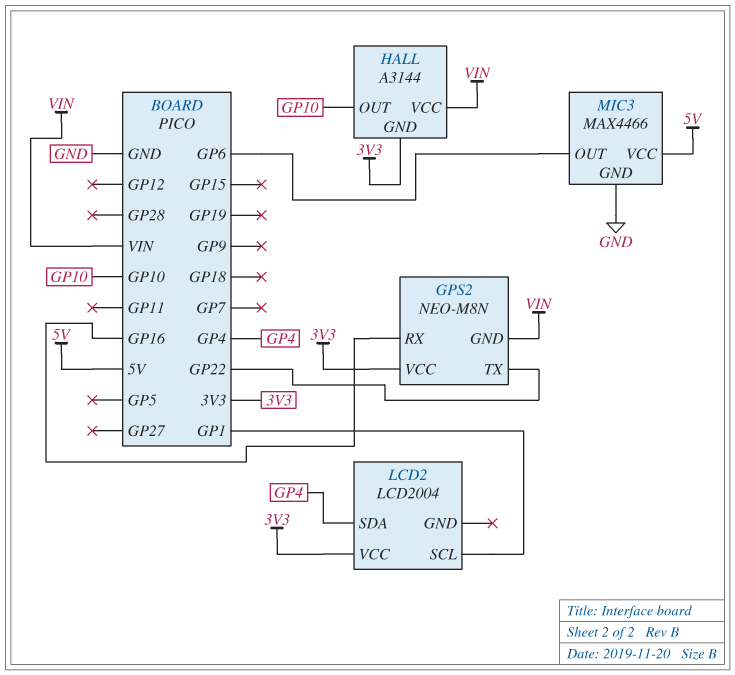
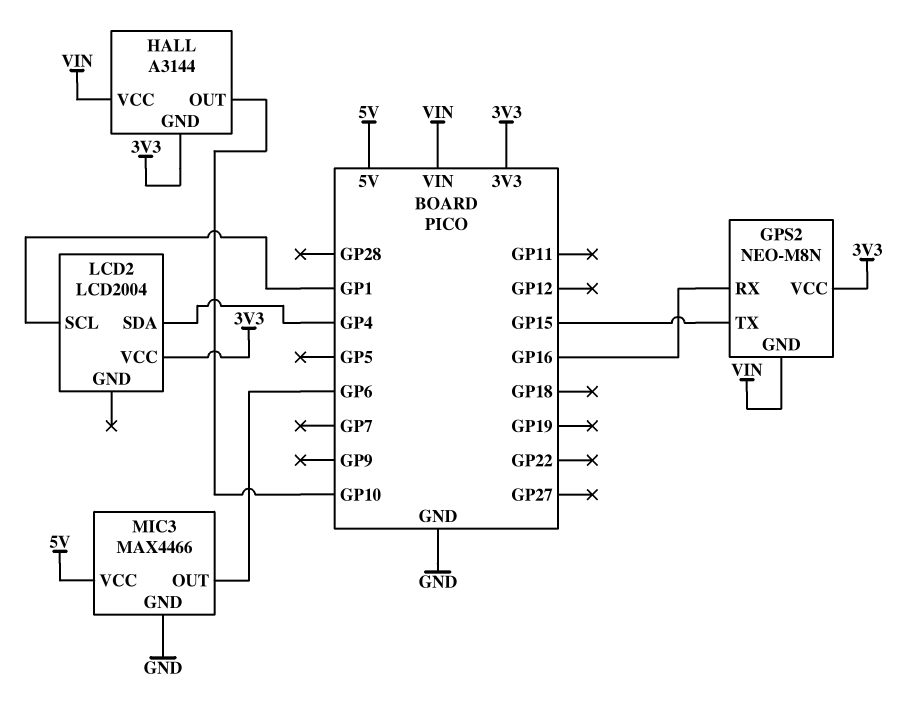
GPS2 pin TX: GP22 -> GP15

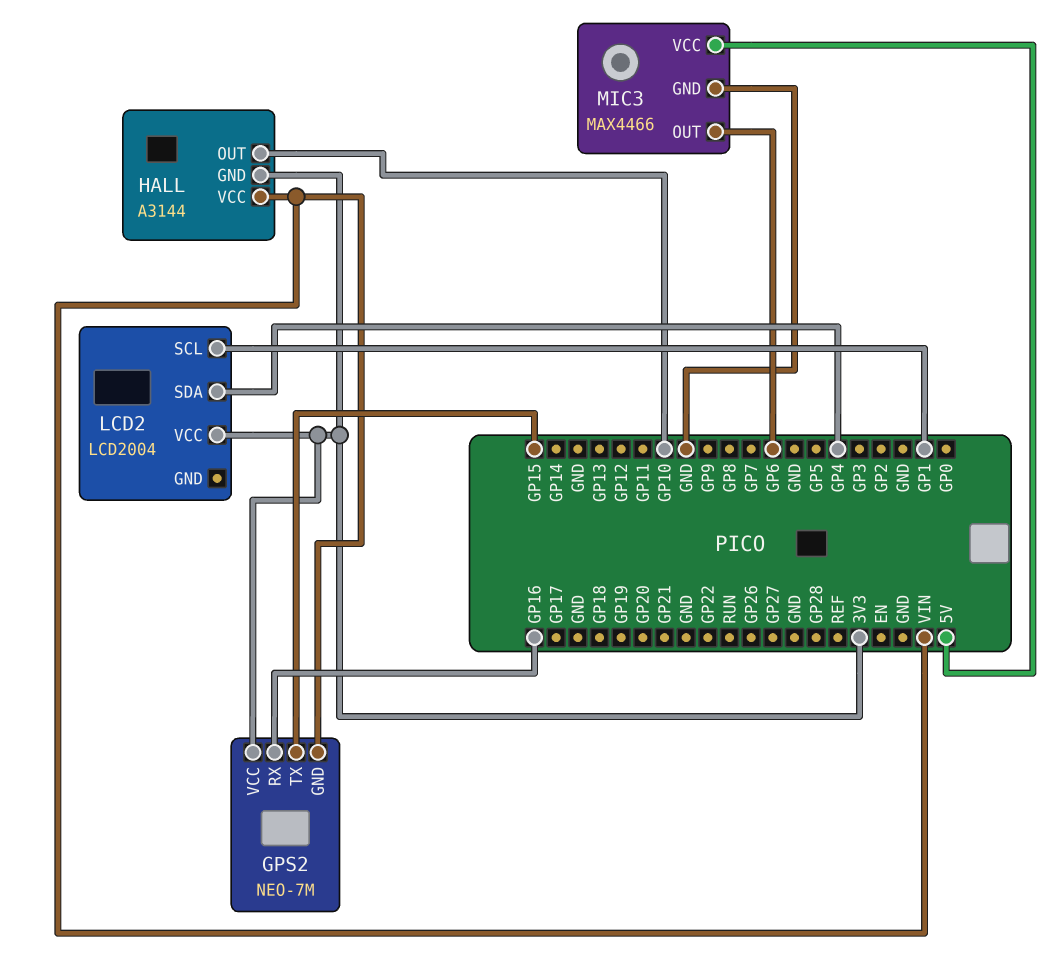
GPS2: NEO-M8N -> NEO-7M

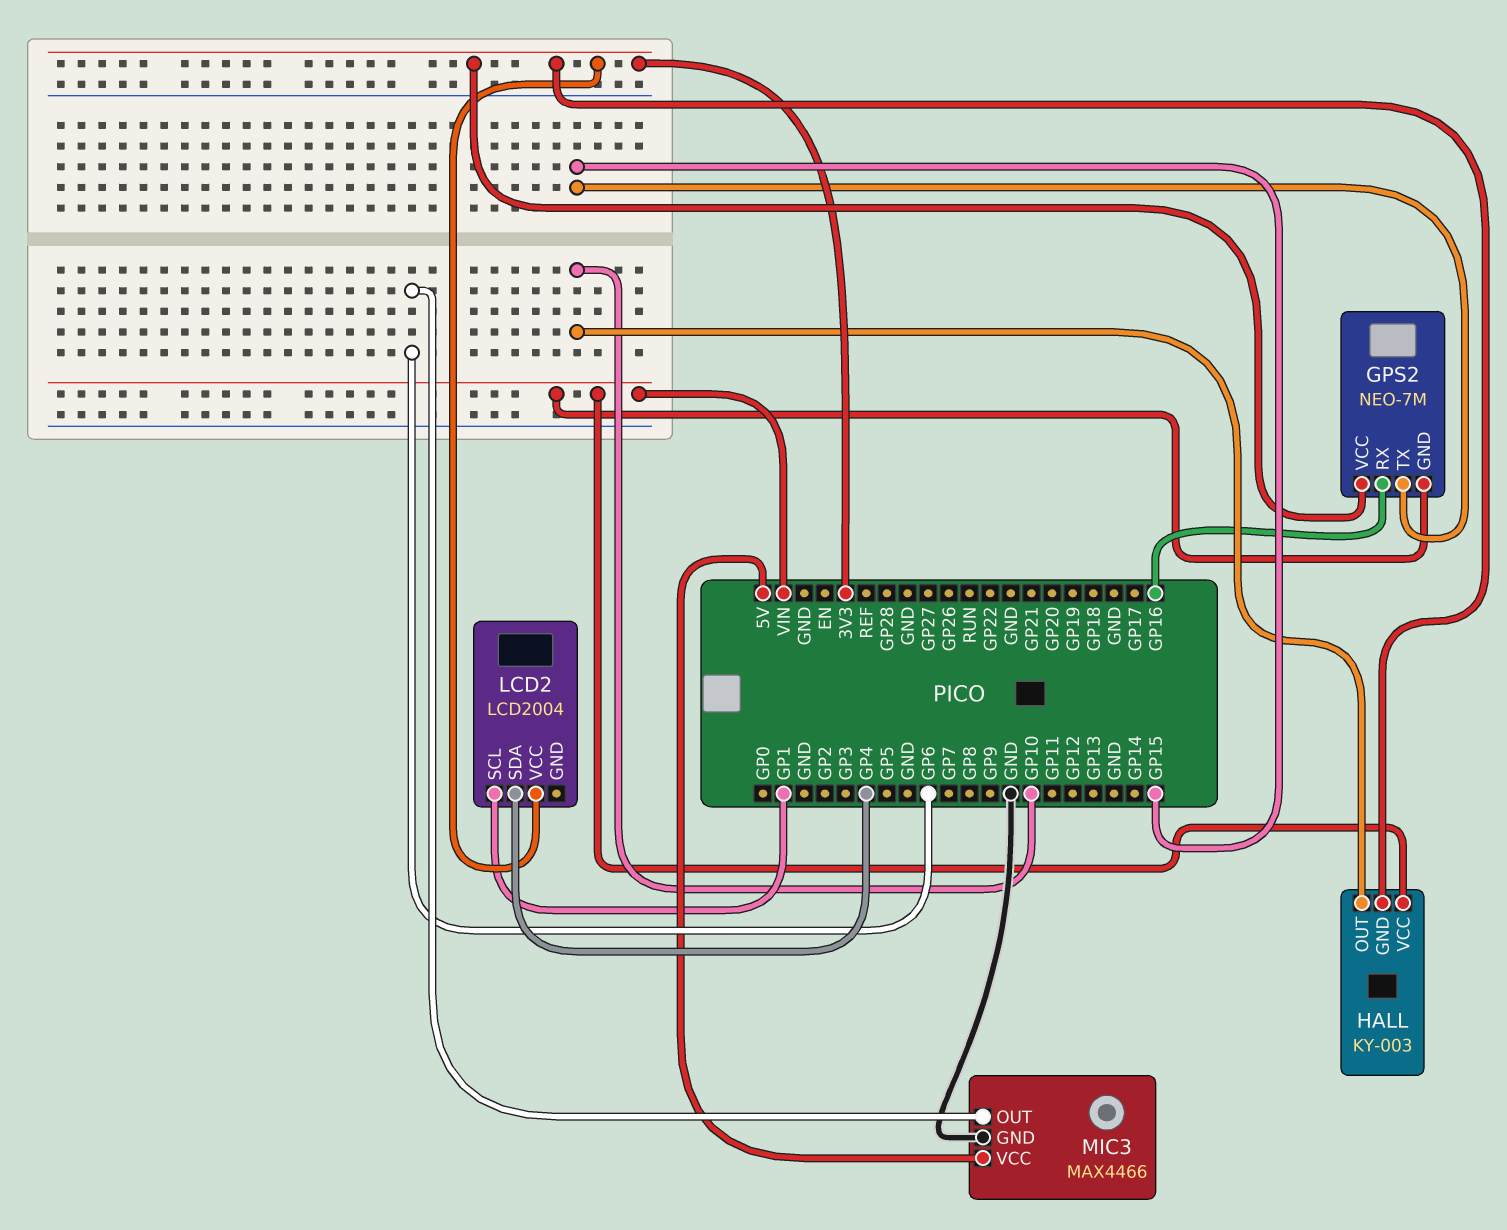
HALL: A3144 -> KY-003

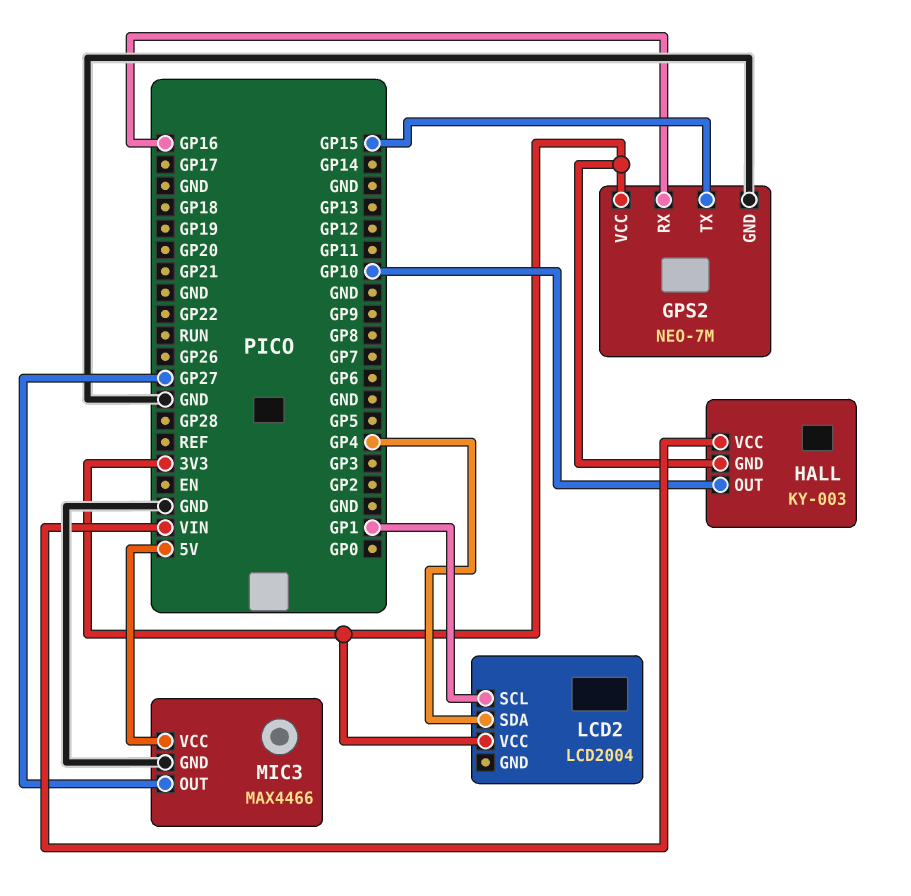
GPS2 pin GND: VIN -> GND
MIC3 pin OUT: GP6 -> GP27

